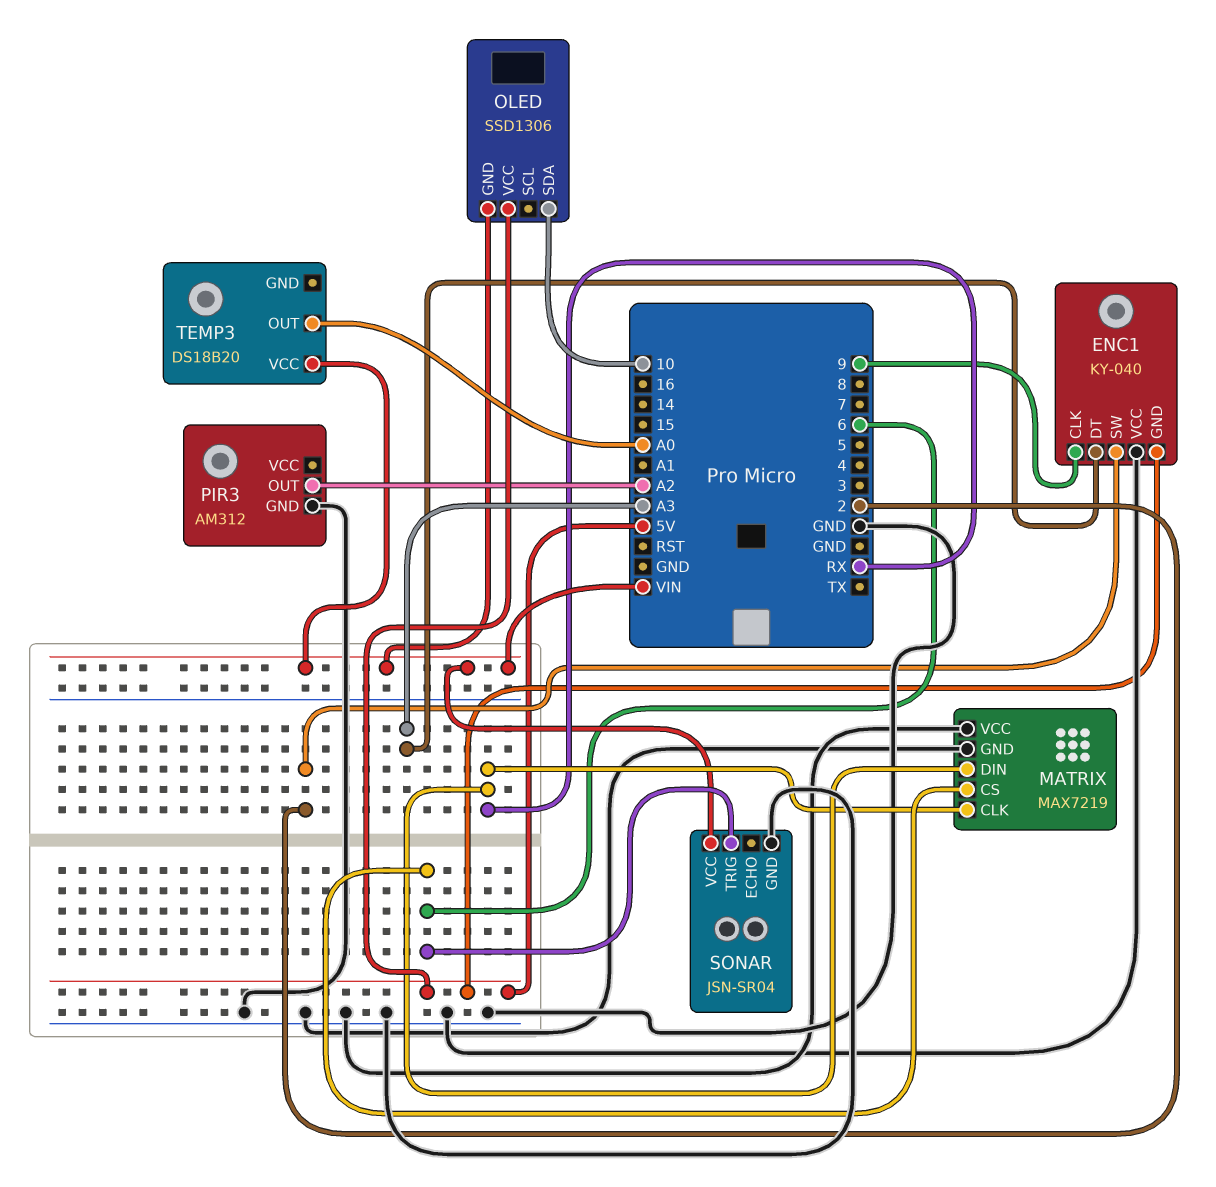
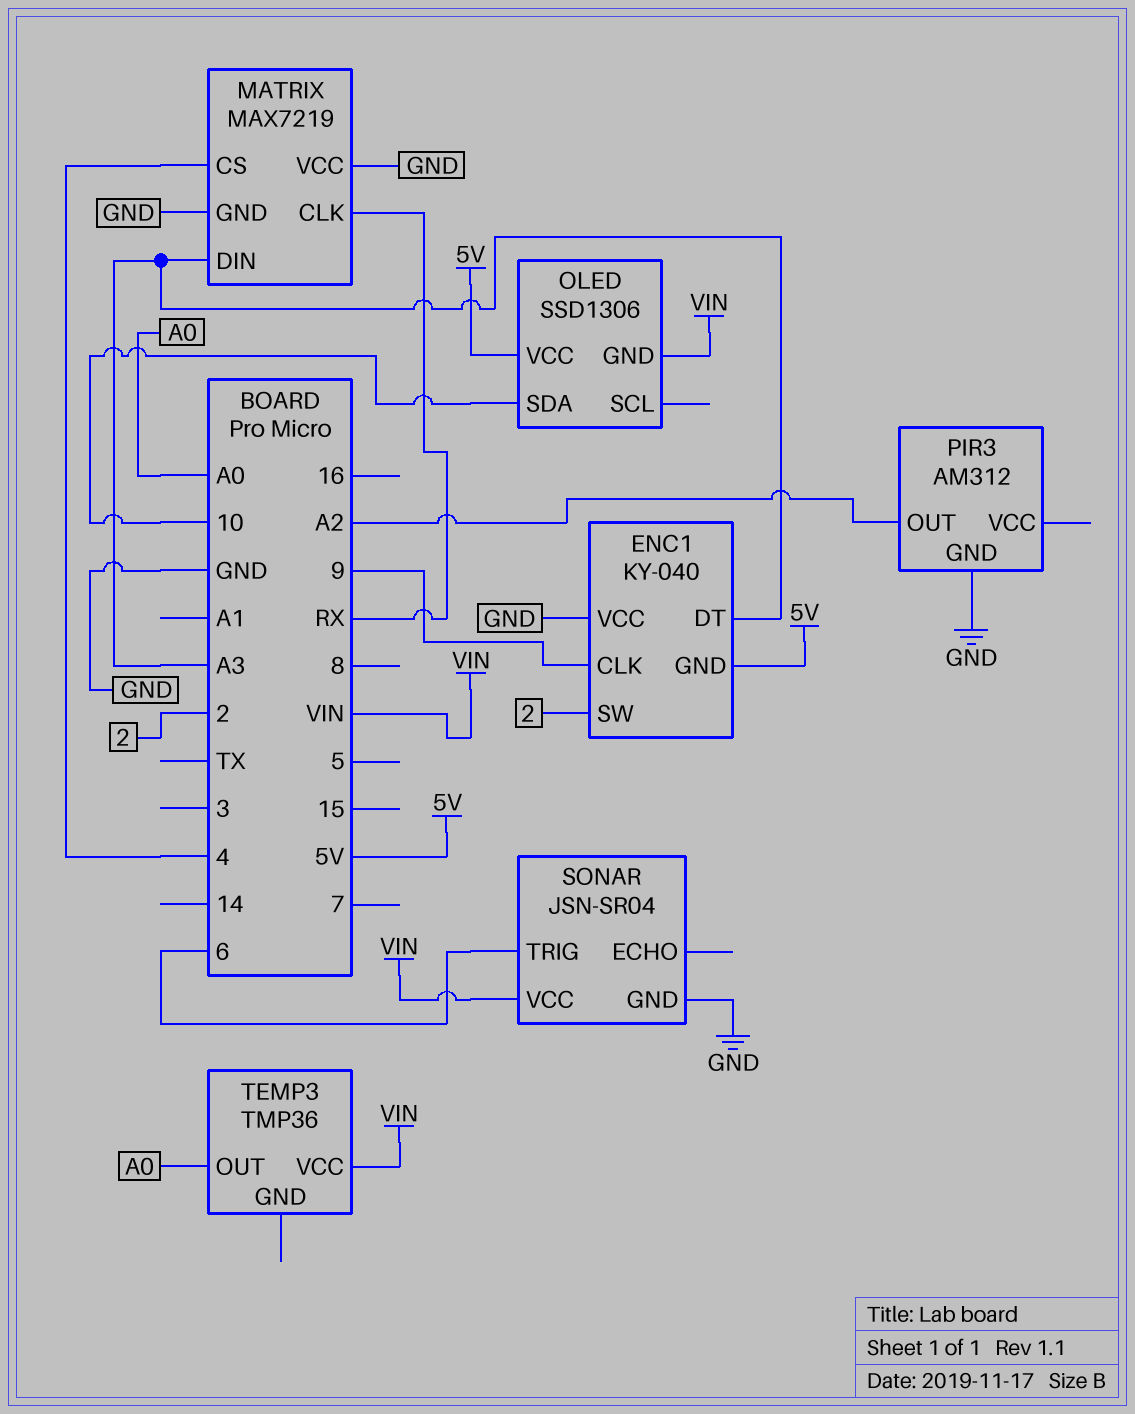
MATRIX pin CS: 6 -> 4
MATRIX pin DIN: RX -> A3
TEMP3: DS18B20 -> TMP36

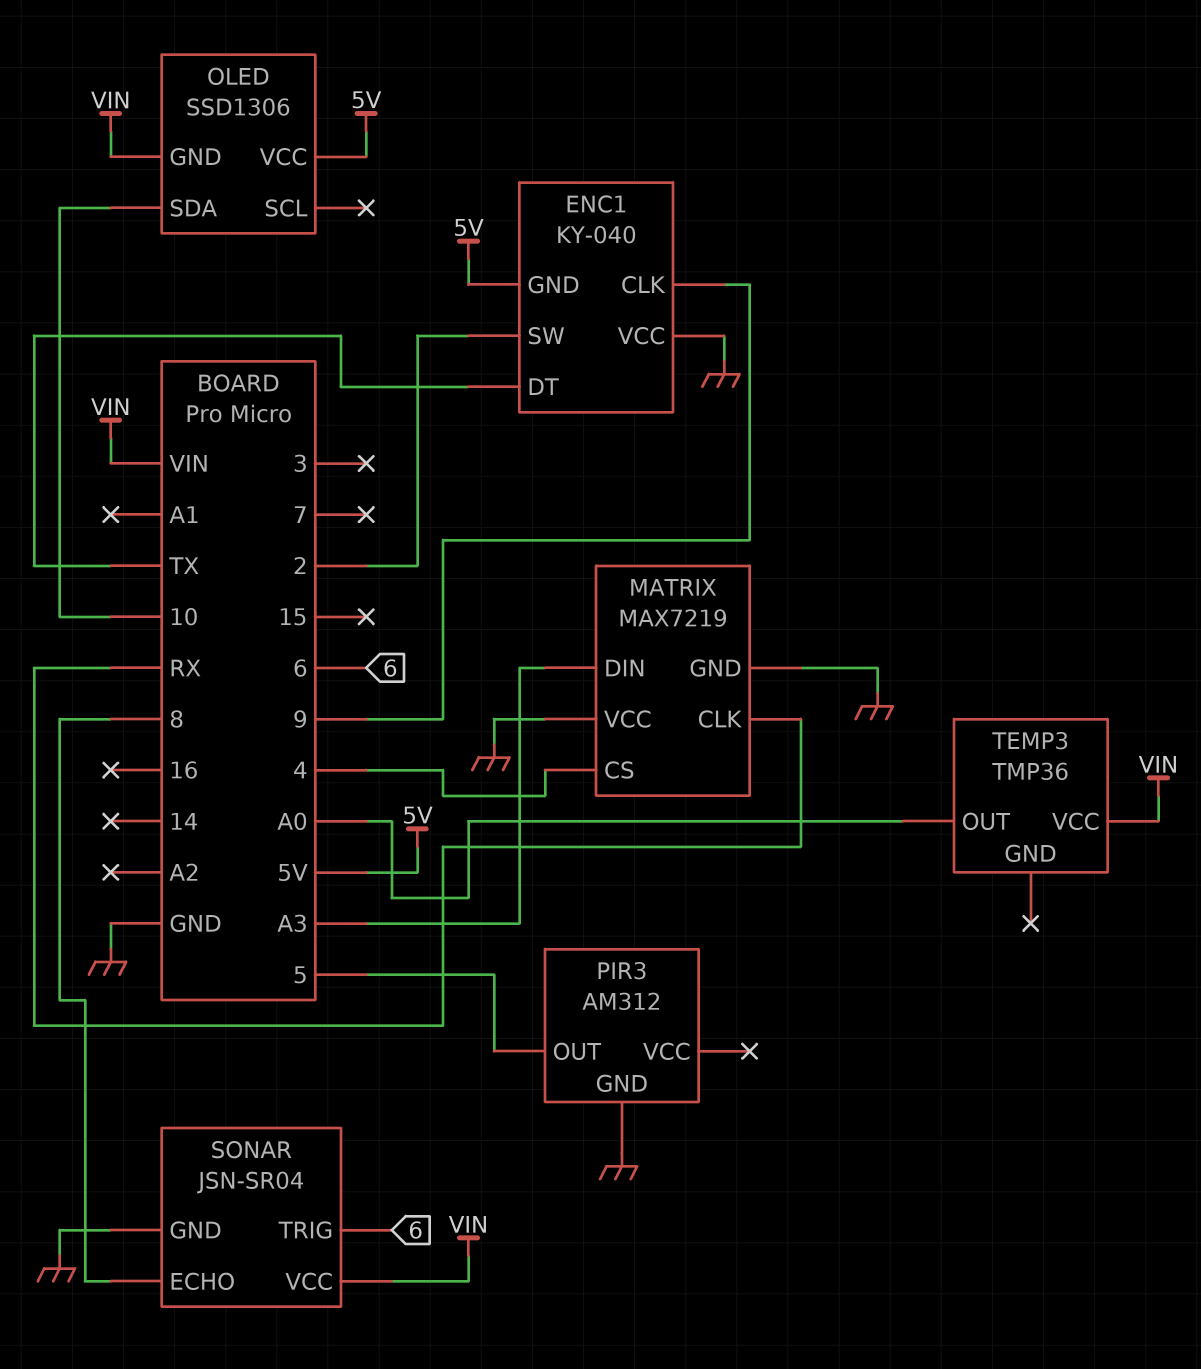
ENC1 pin DT: A3 -> TX
PIR3 pin OUT: A2 -> 5
SONAR pin ECHO: none -> 8

